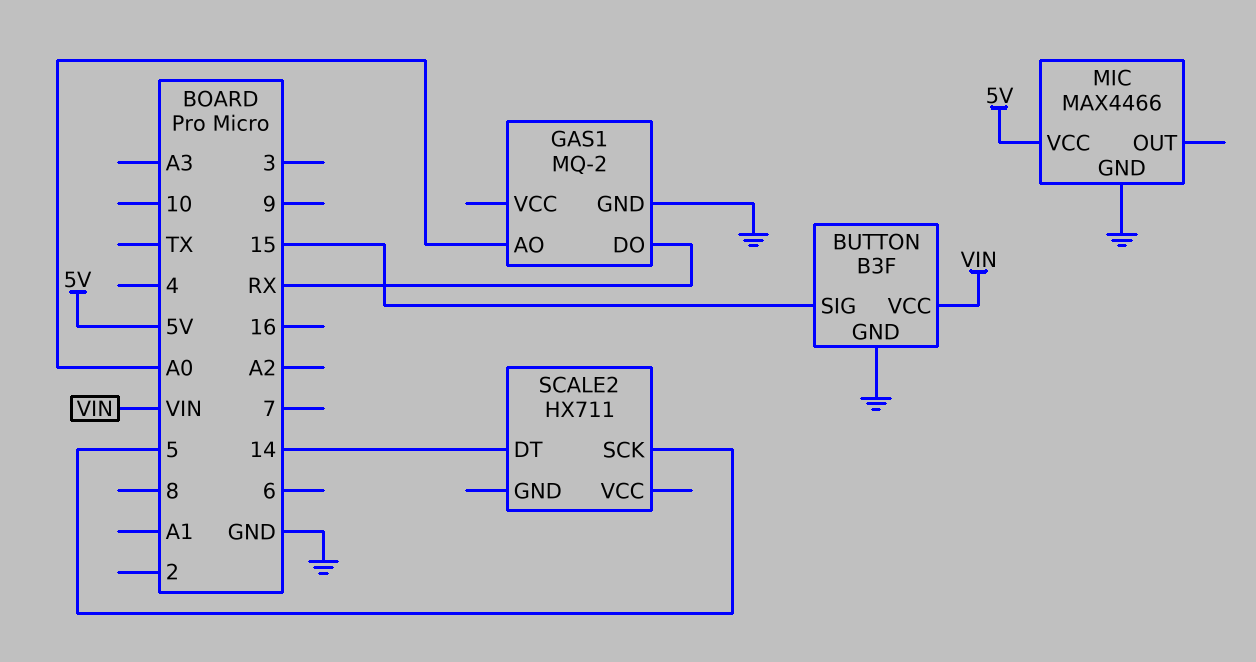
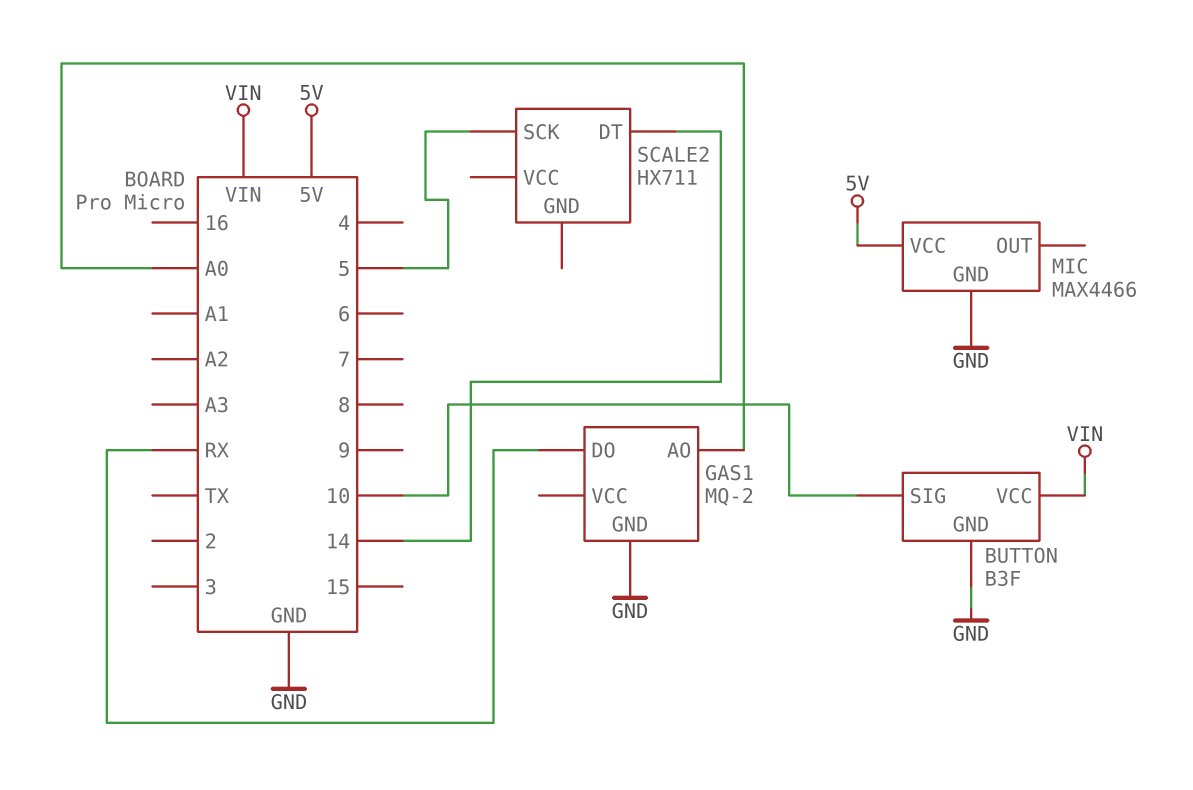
BUTTON pin SIG: 15 -> 10

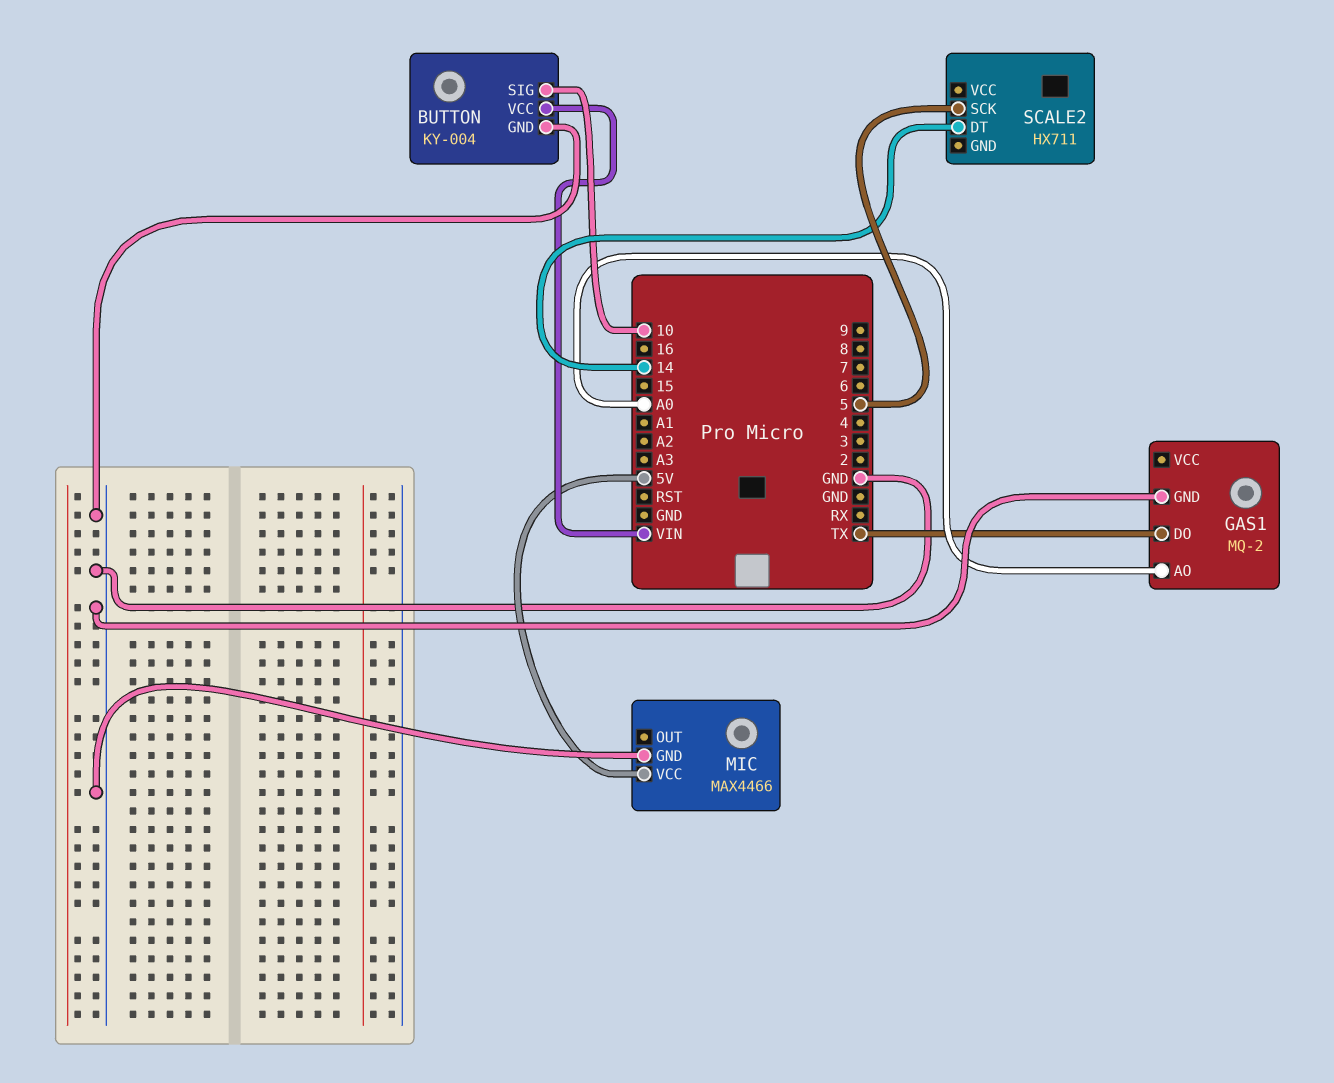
BUTTON: B3F -> KY-004
GAS1 pin DO: RX -> TX

